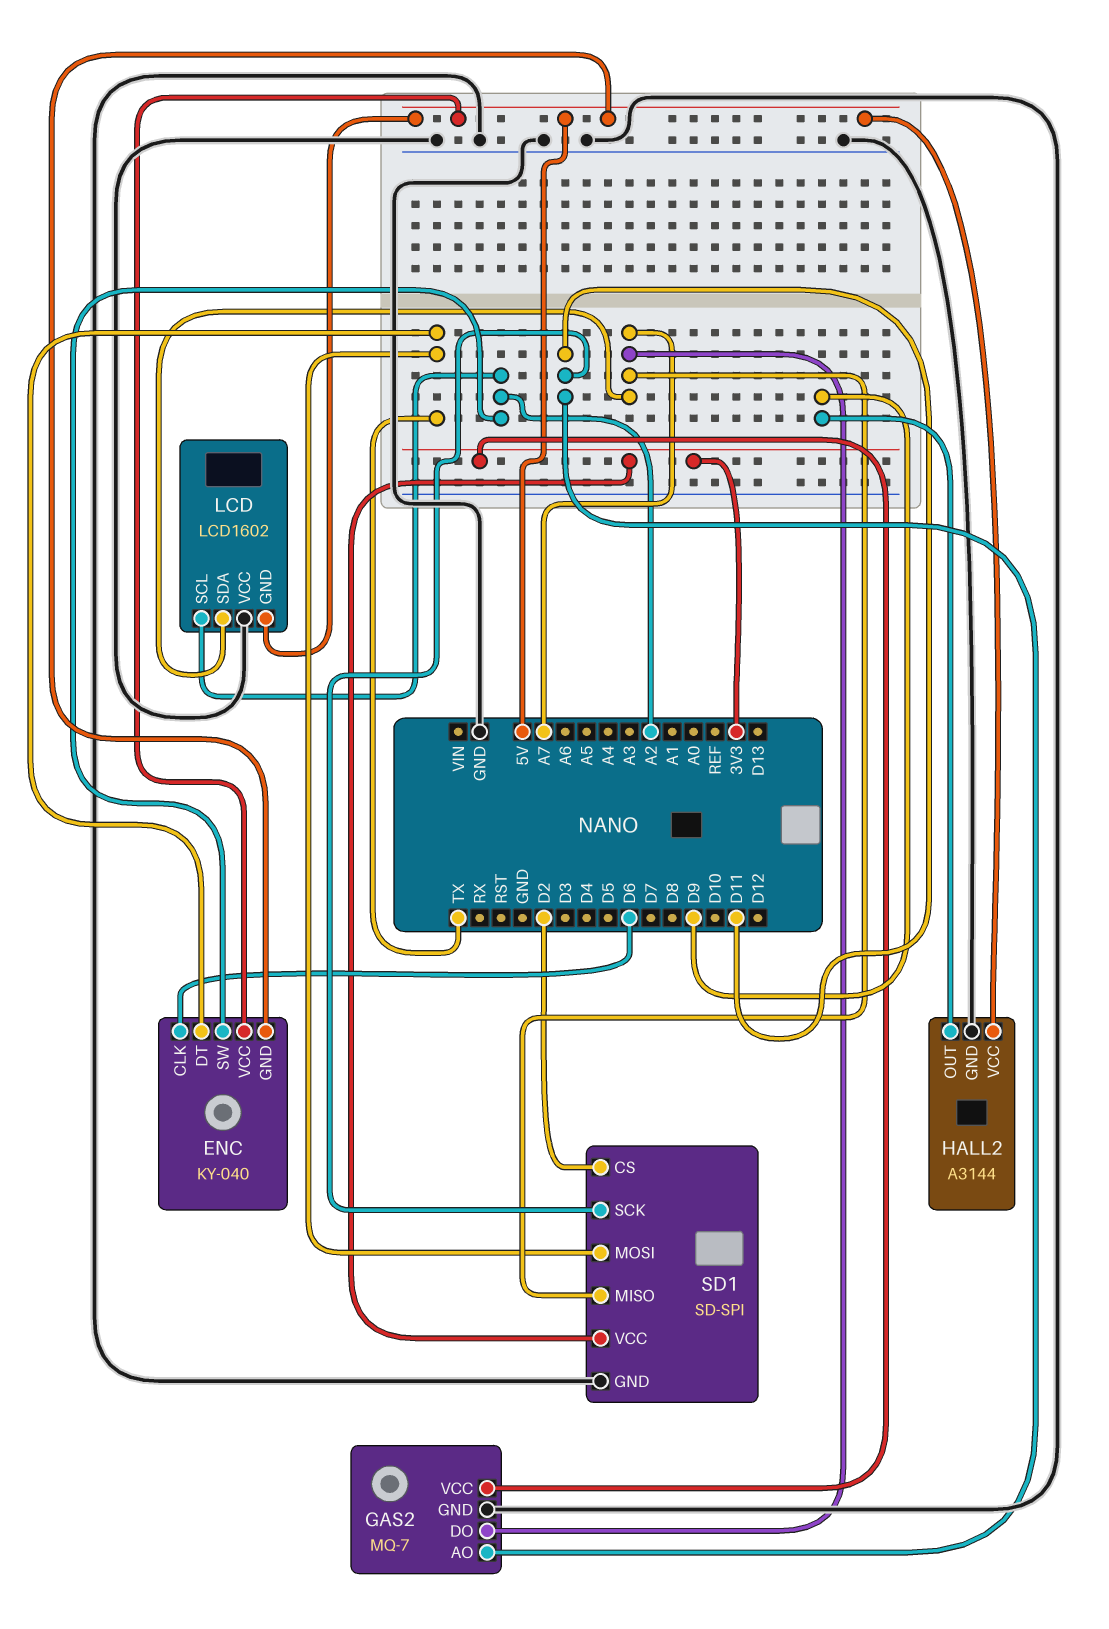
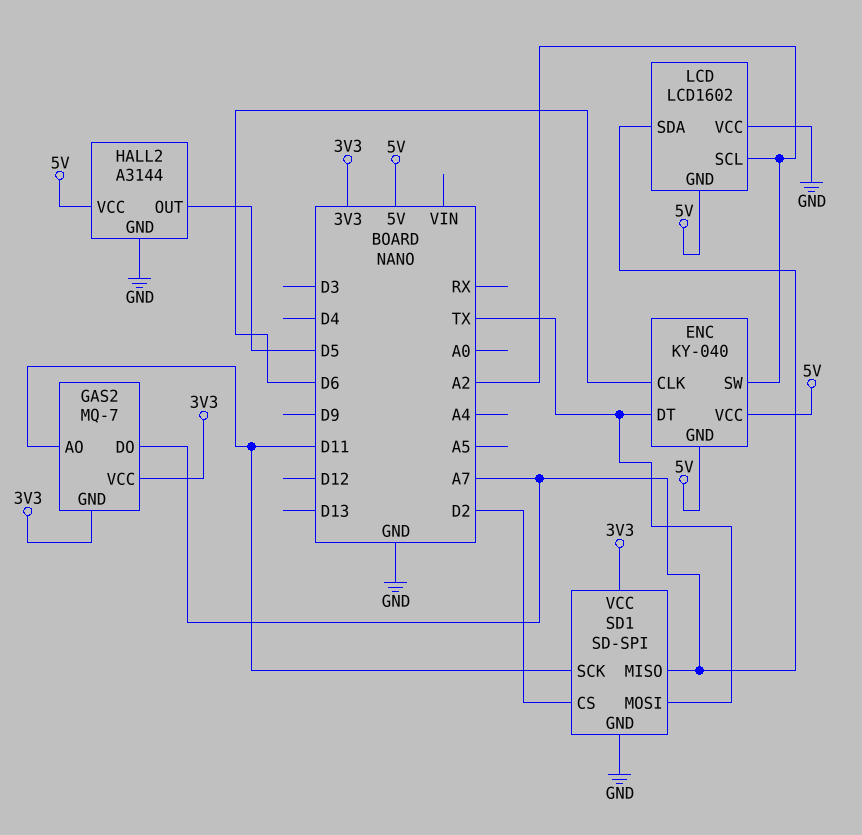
GAS2 pin GND: GND -> 3V3
HALL2 pin OUT: D9 -> D5

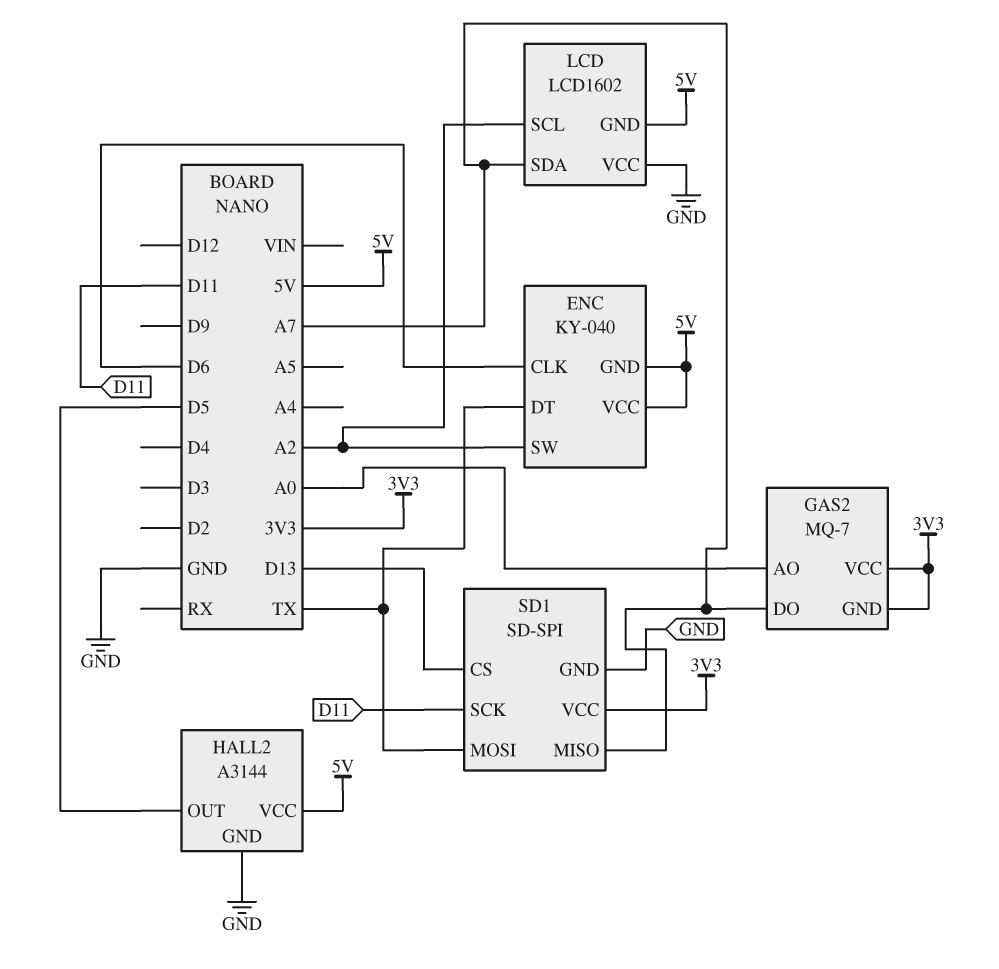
GAS2 pin AO: D11 -> A0
SD1 pin CS: D2 -> D13

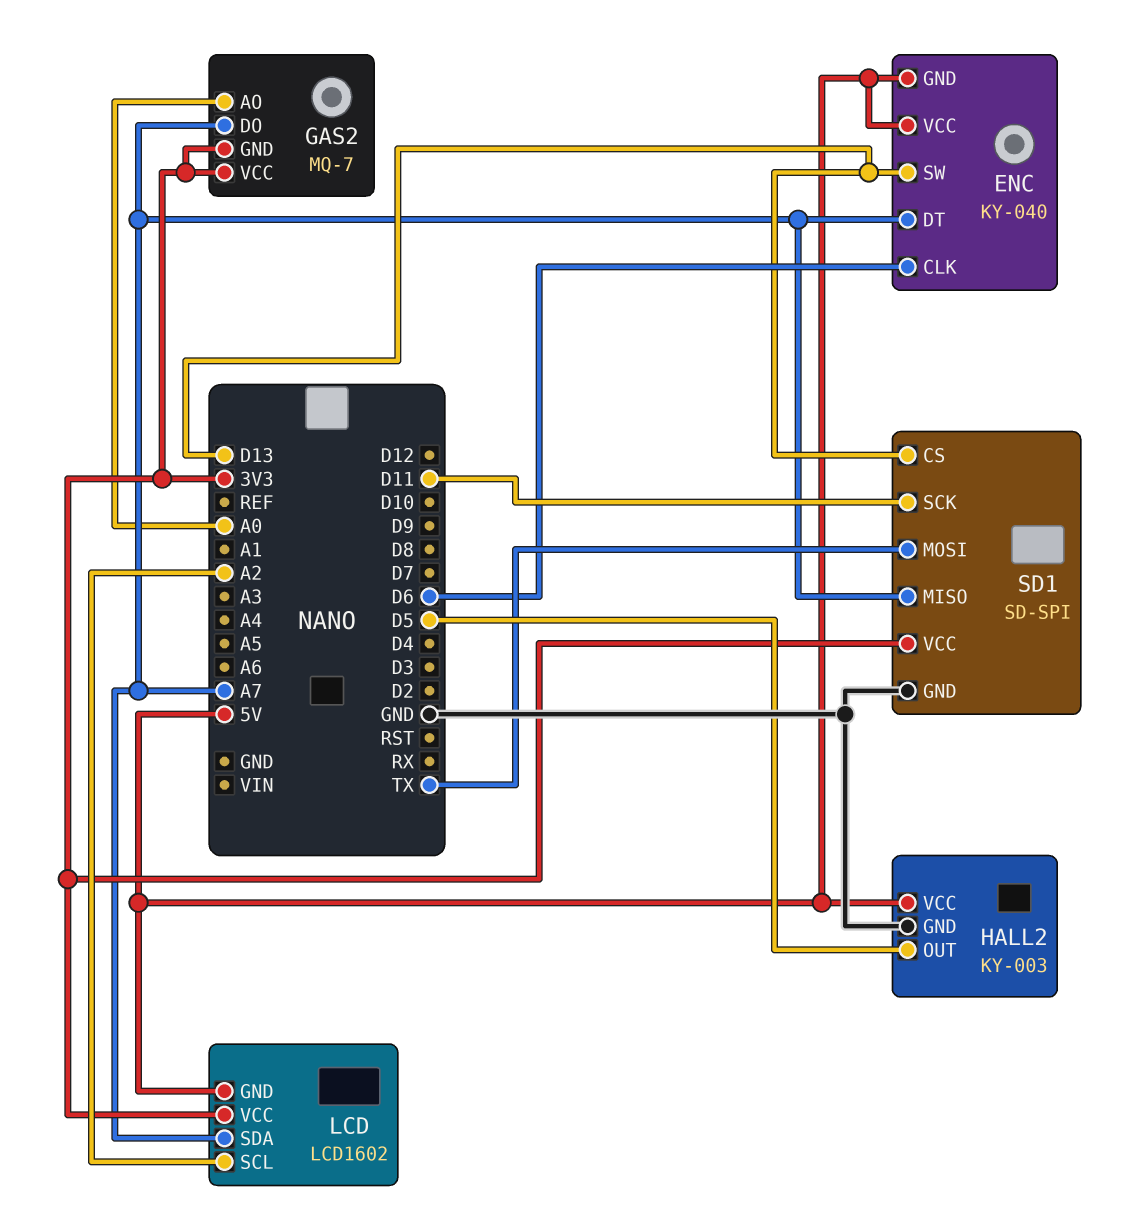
ENC pin DT: TX -> A7
ENC pin SW: A2 -> D13
HALL2: A3144 -> KY-003
LCD pin VCC: GND -> 3V3

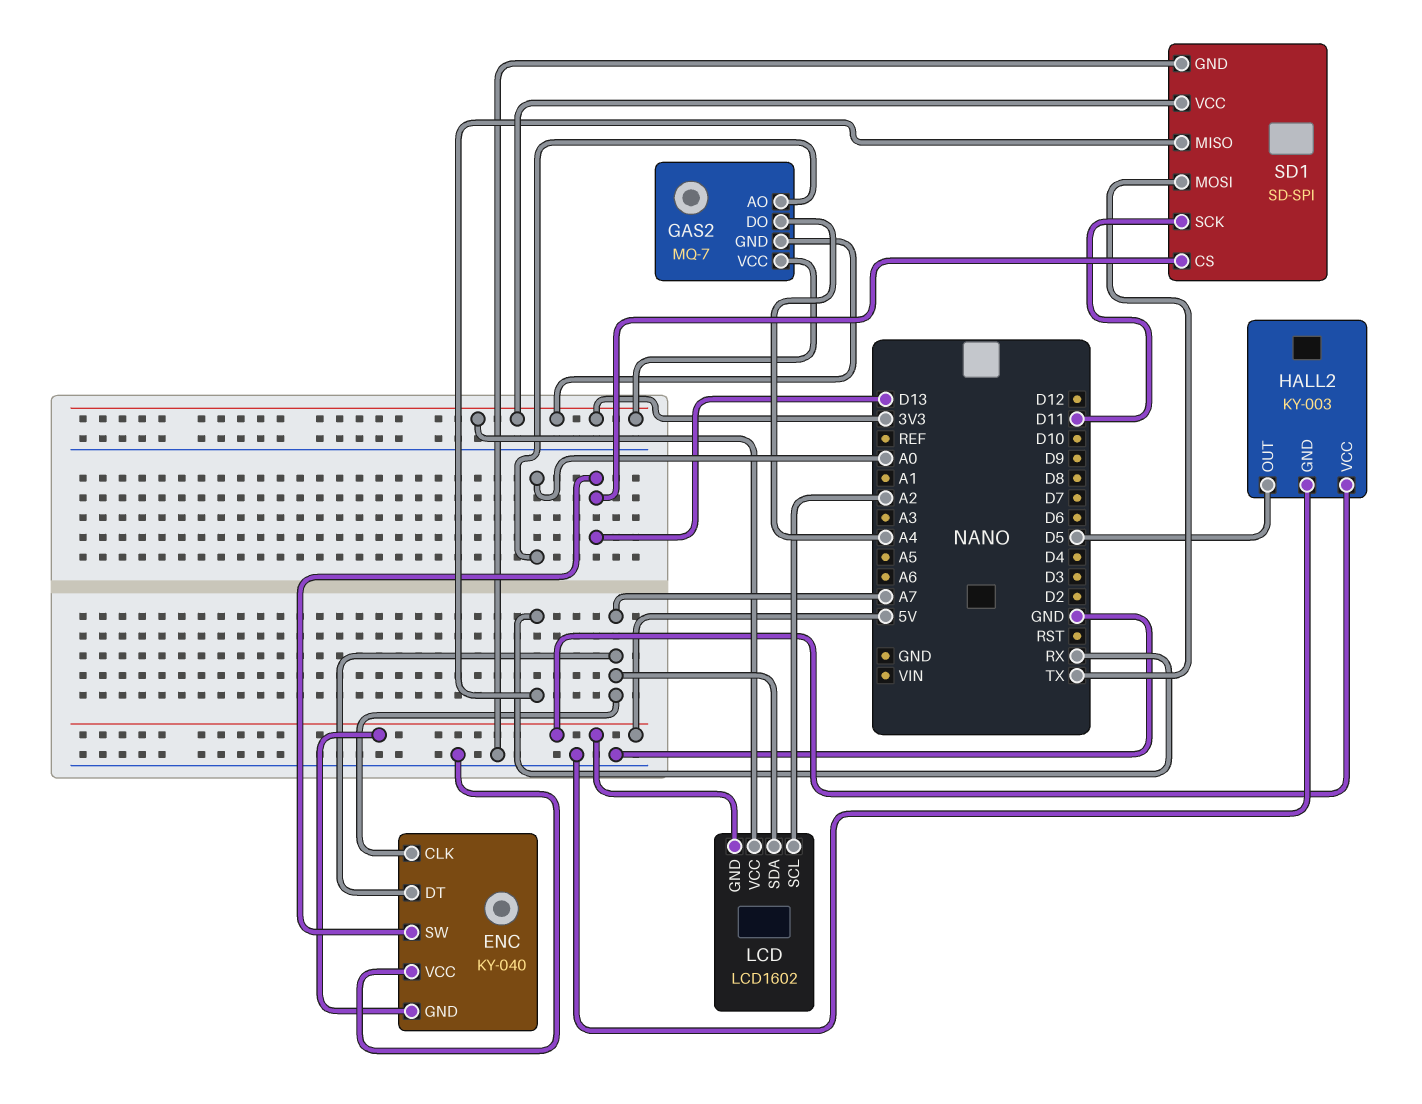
ENC pin CLK: D6 -> A7
ENC pin VCC: 5V -> GND
GAS2 pin DO: A7 -> A4
SD1 pin MISO: A7 -> RX

